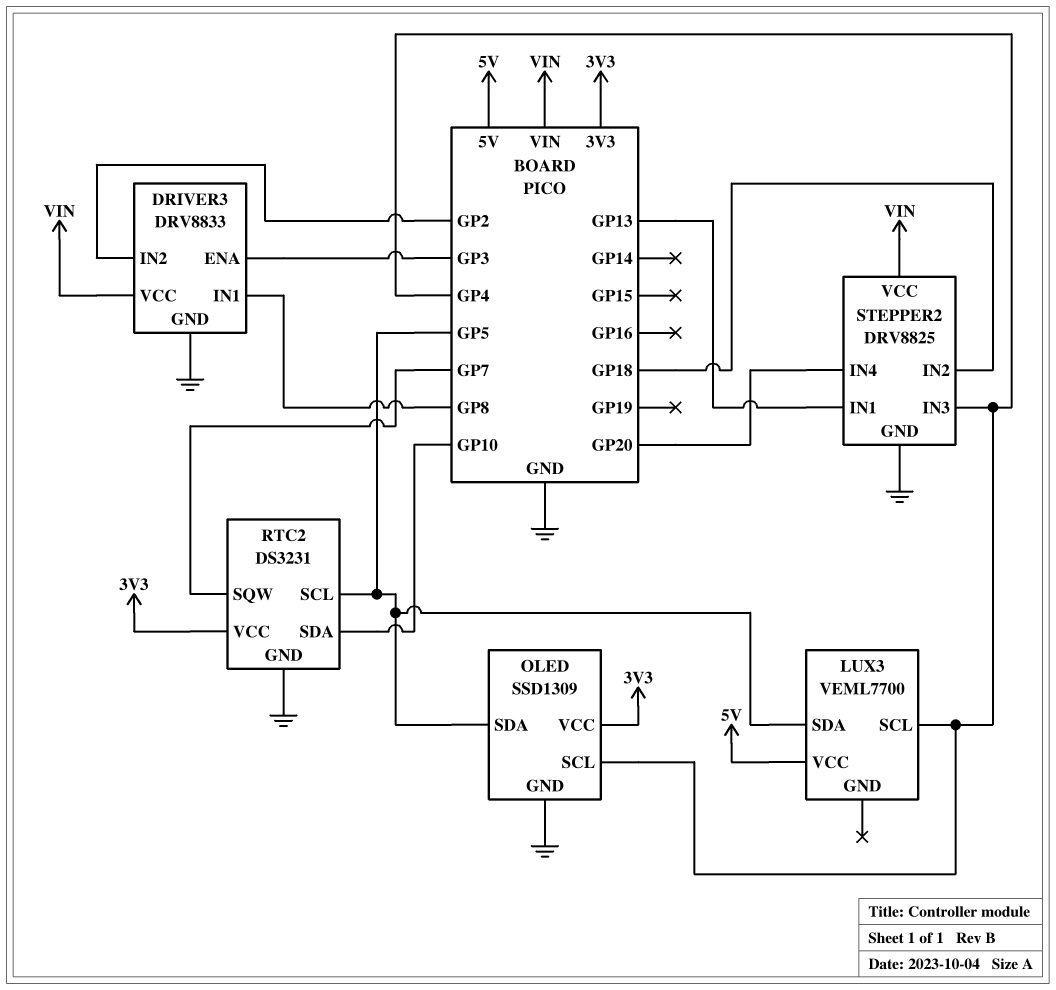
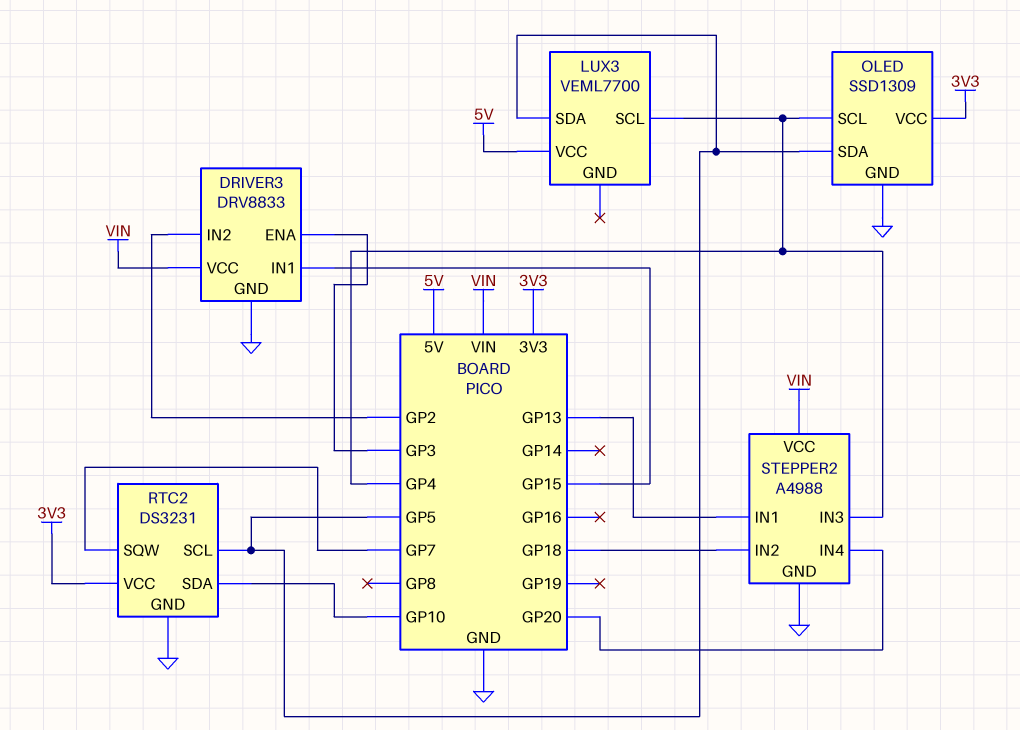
DRIVER3 pin IN1: GP8 -> GP15
STEPPER2: DRV8825 -> A4988

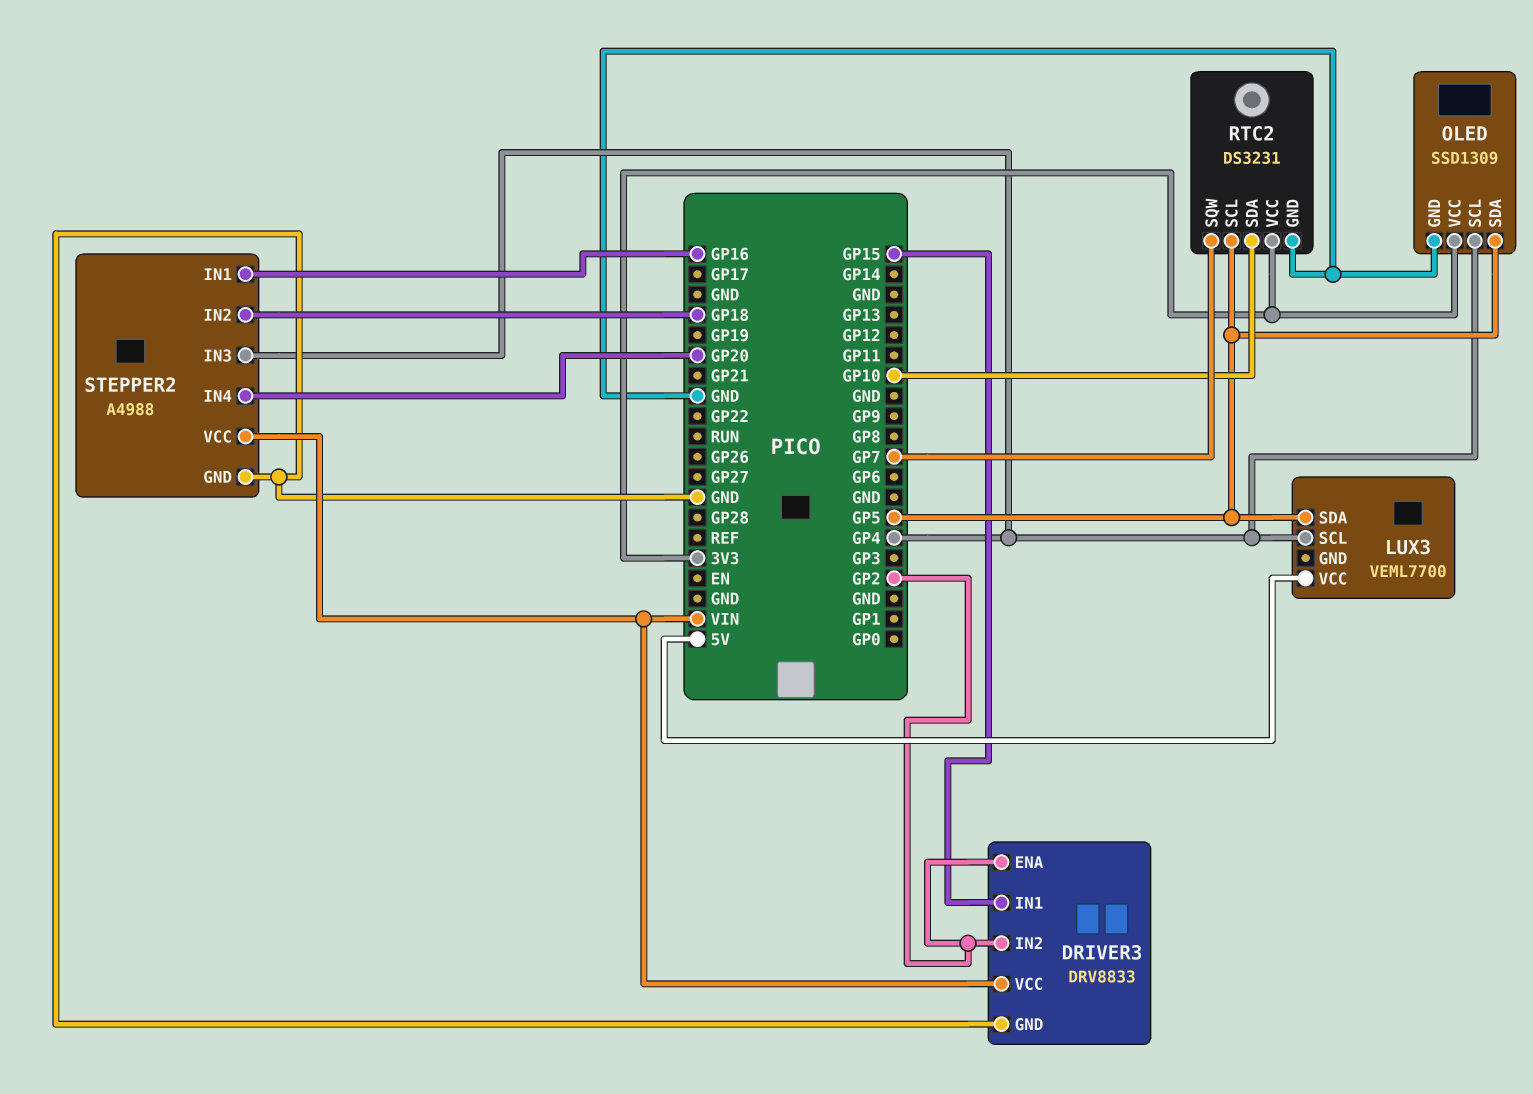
DRIVER3 pin ENA: GP3 -> GP2
STEPPER2 pin IN1: GP13 -> GP16

